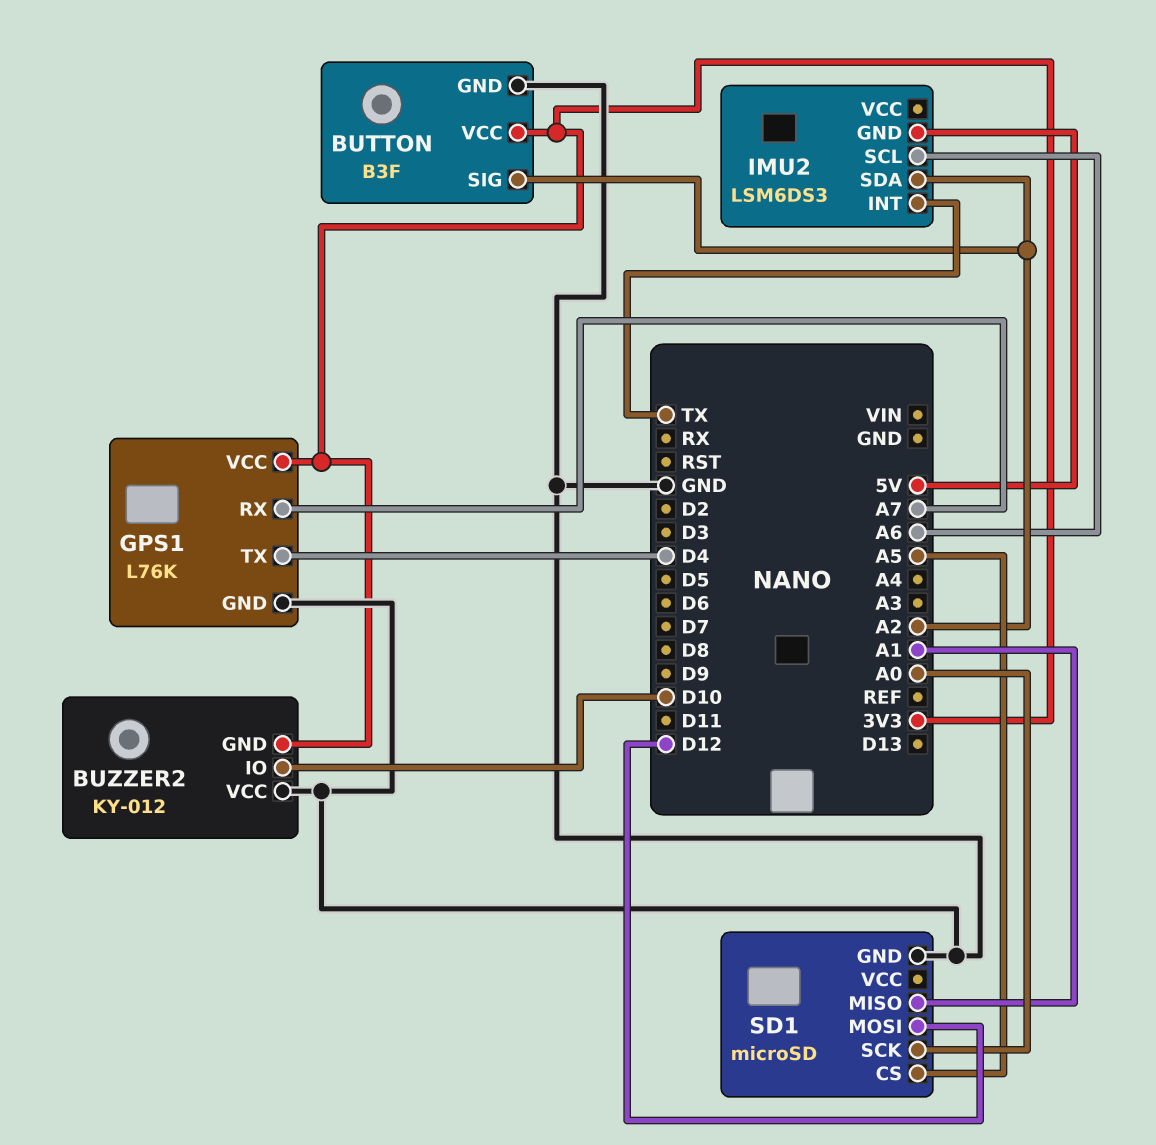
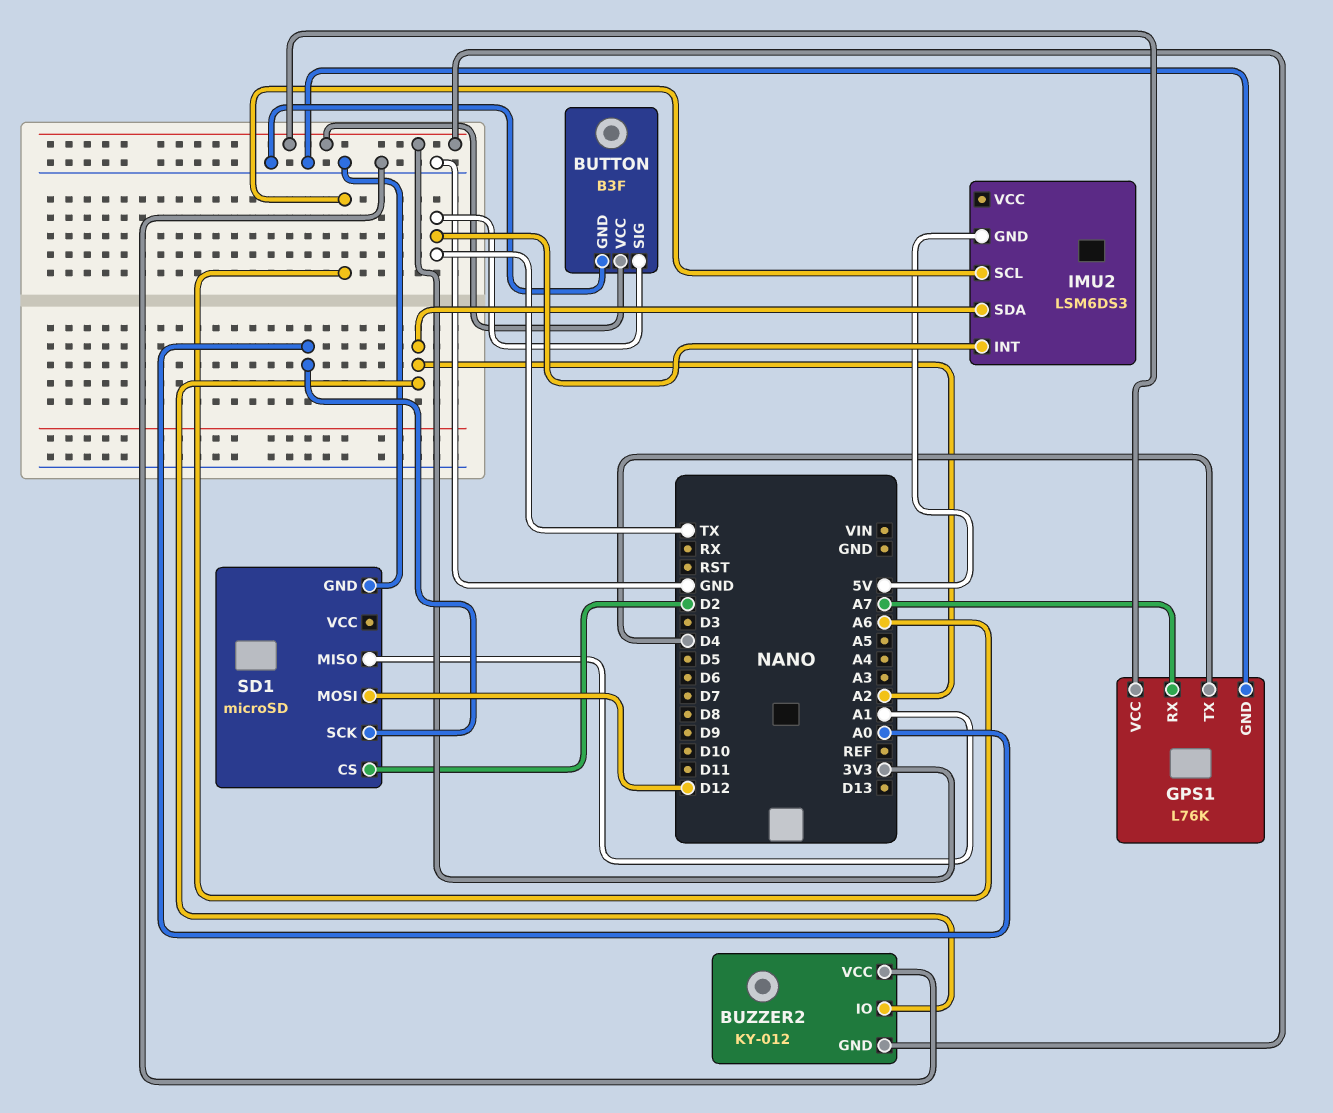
BUTTON pin SIG: A2 -> TX
BUZZER2 pin IO: D10 -> A2
SD1 pin CS: A5 -> D2

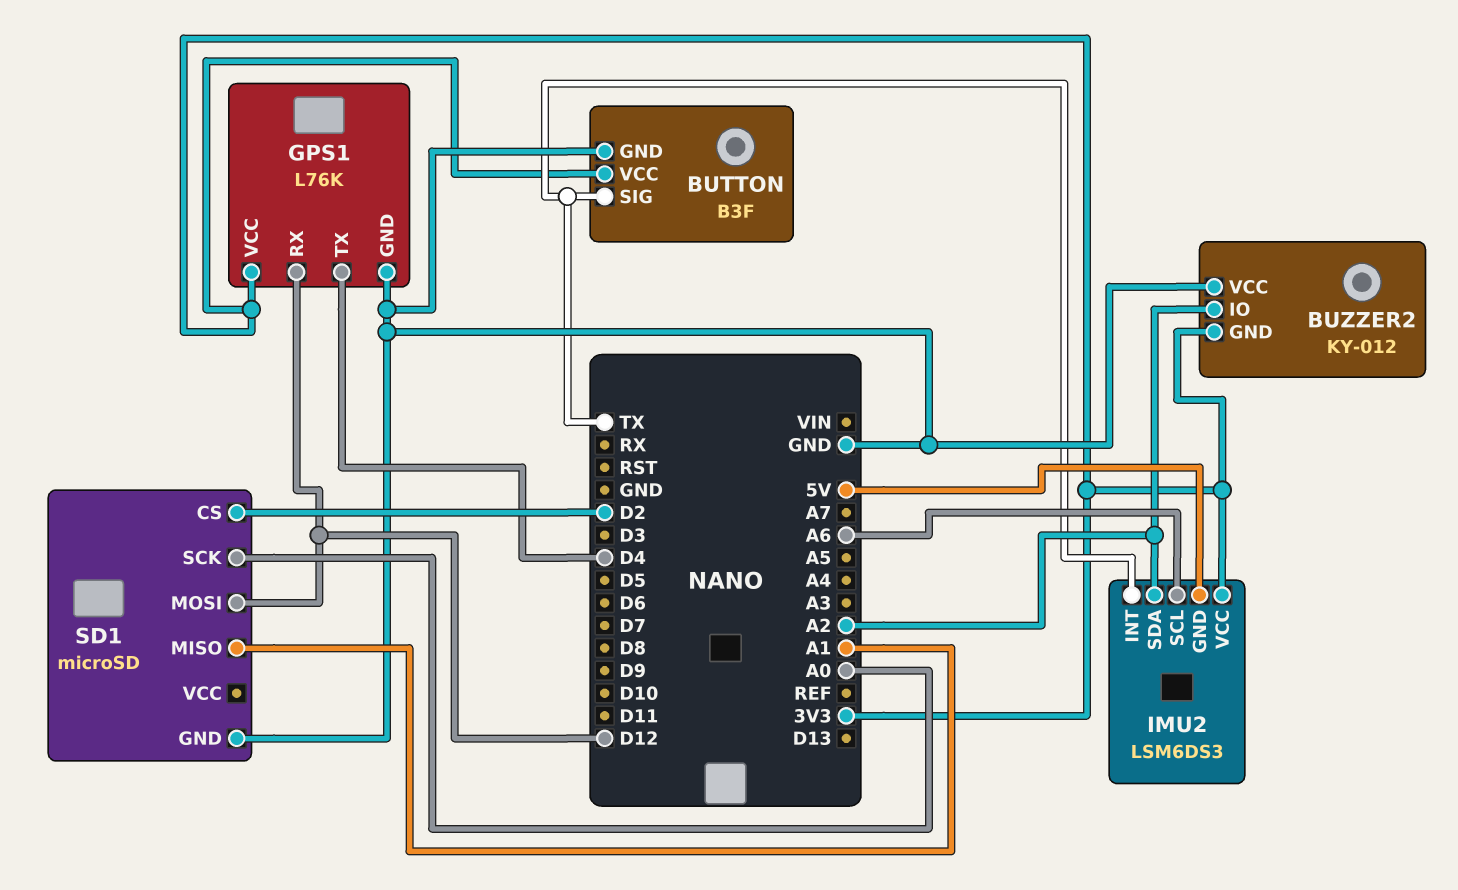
GPS1 pin RX: A7 -> D12
IMU2 pin VCC: none -> 3V3

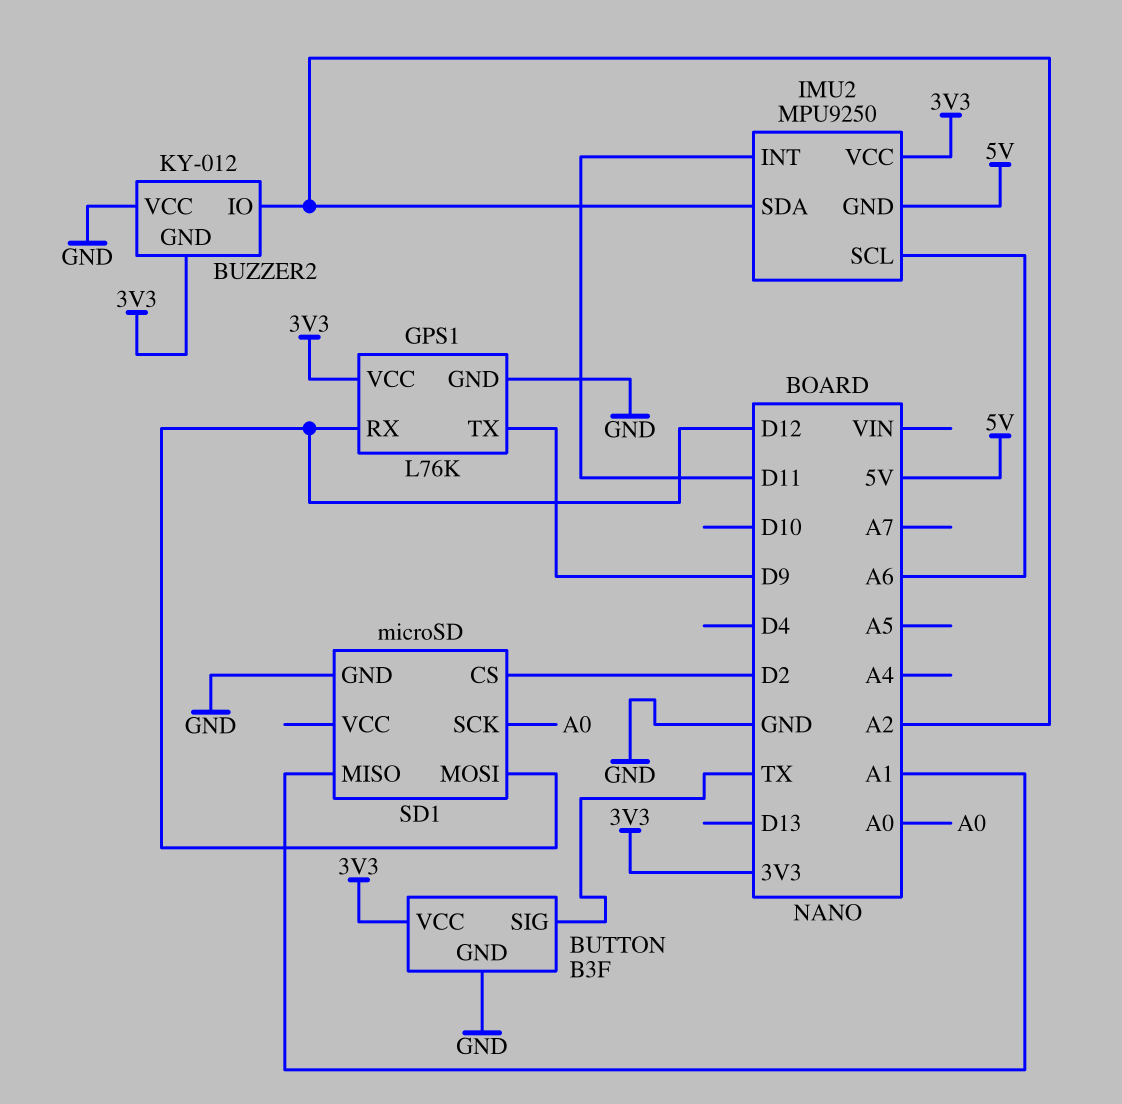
GPS1 pin TX: D4 -> D9
IMU2: LSM6DS3 -> MPU9250
IMU2 pin INT: TX -> D11

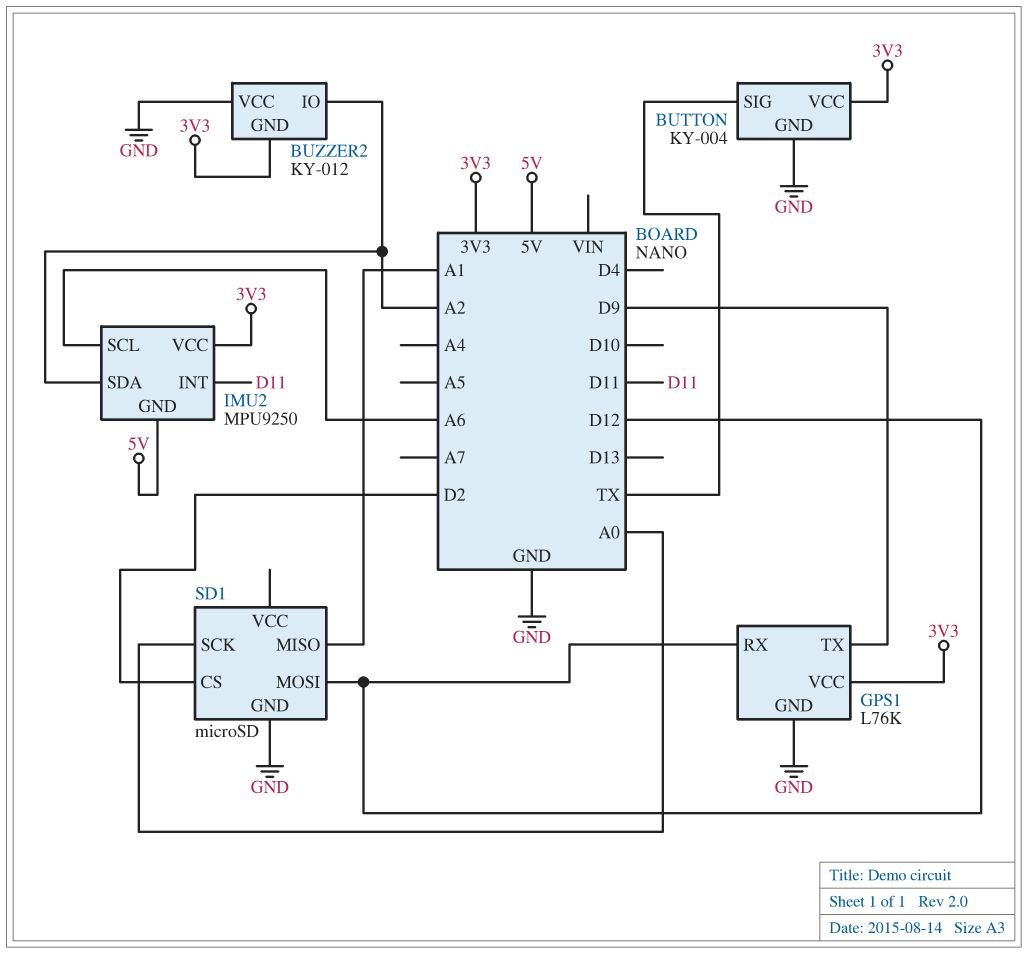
BUTTON: B3F -> KY-004

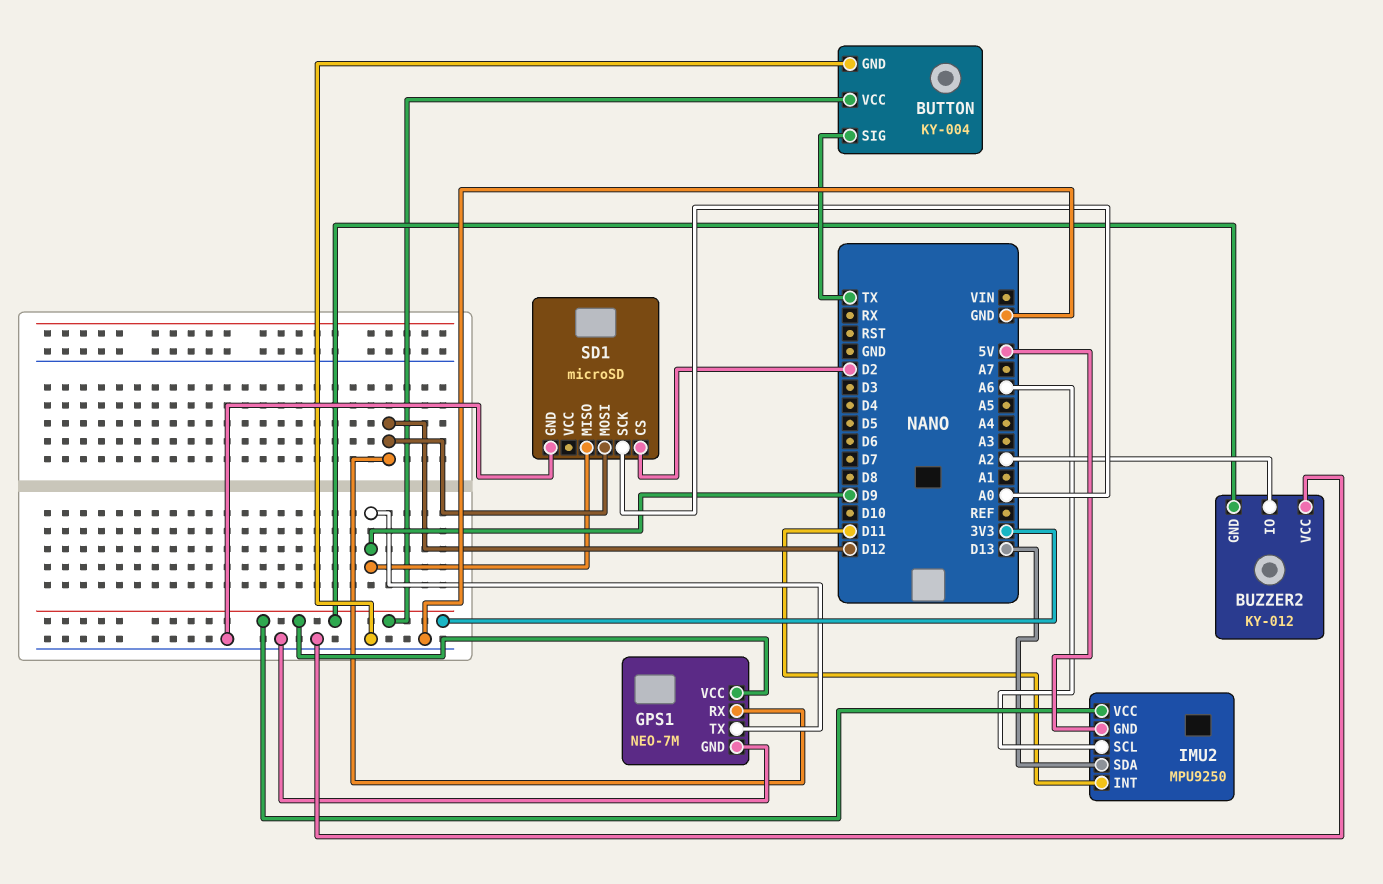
GPS1: L76K -> NEO-7M
IMU2 pin SDA: A2 -> D13
SD1 pin MISO: A1 -> D9

